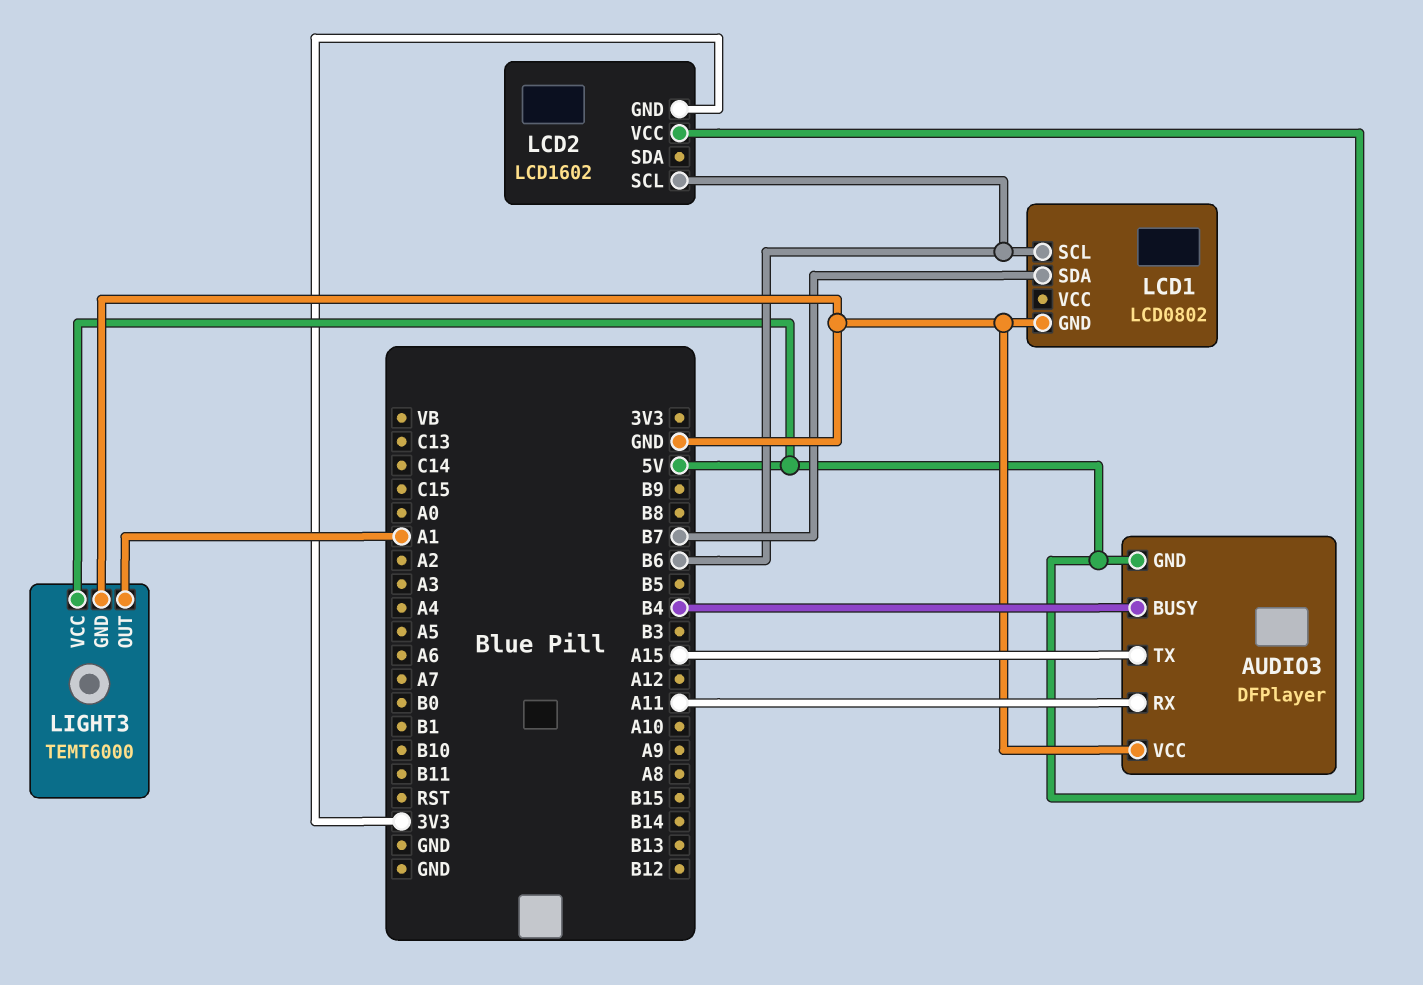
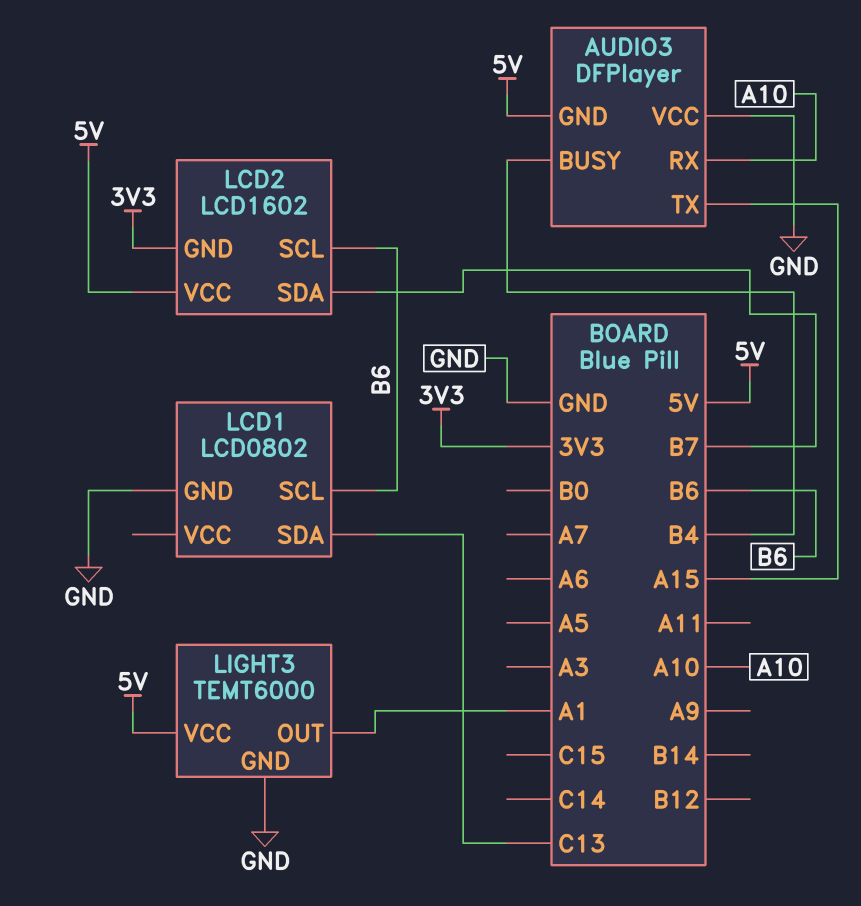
AUDIO3 pin RX: A11 -> A10
LCD1 pin SDA: B7 -> C13
LCD2 pin SDA: none -> B7

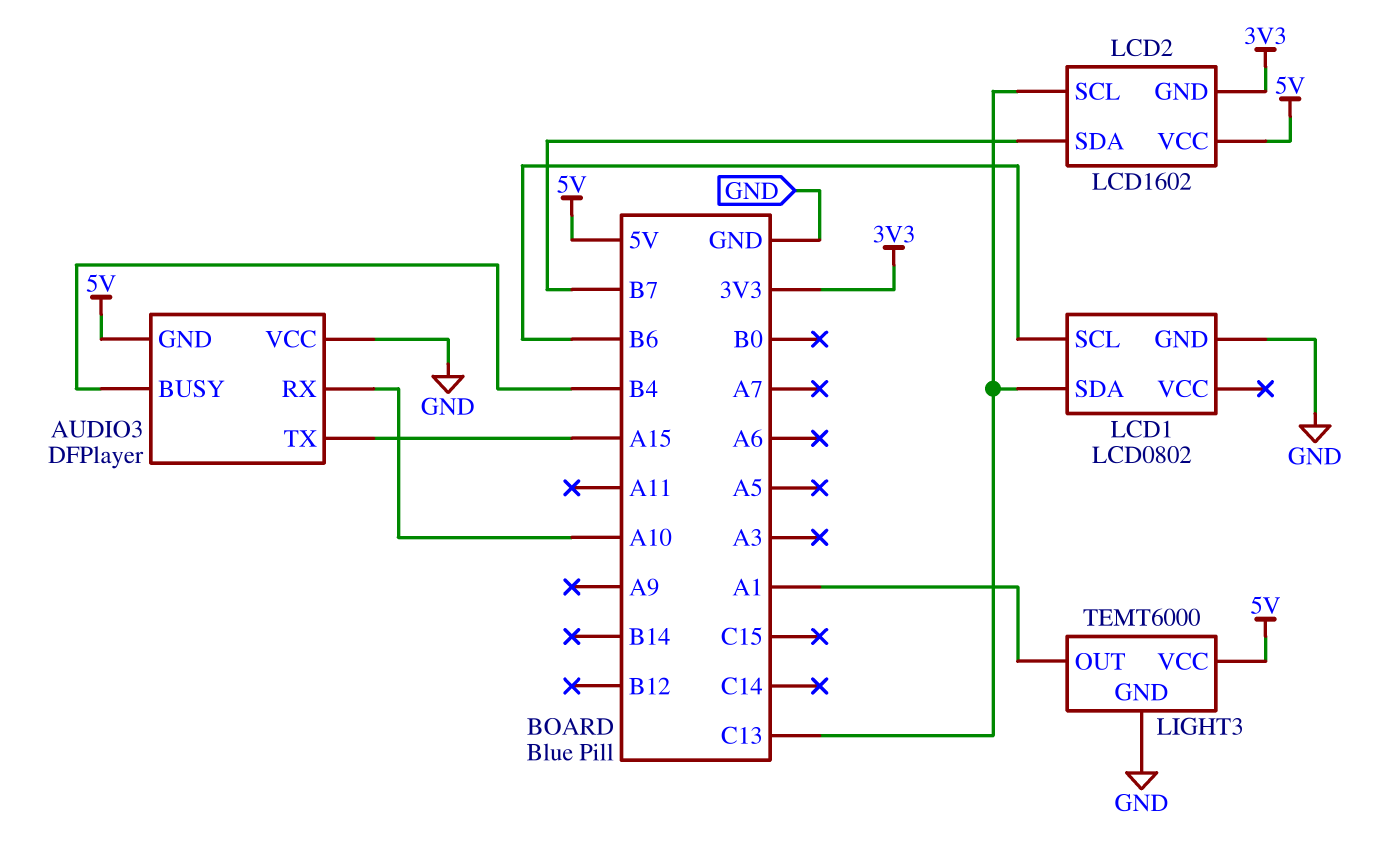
LCD2 pin SCL: B6 -> C13

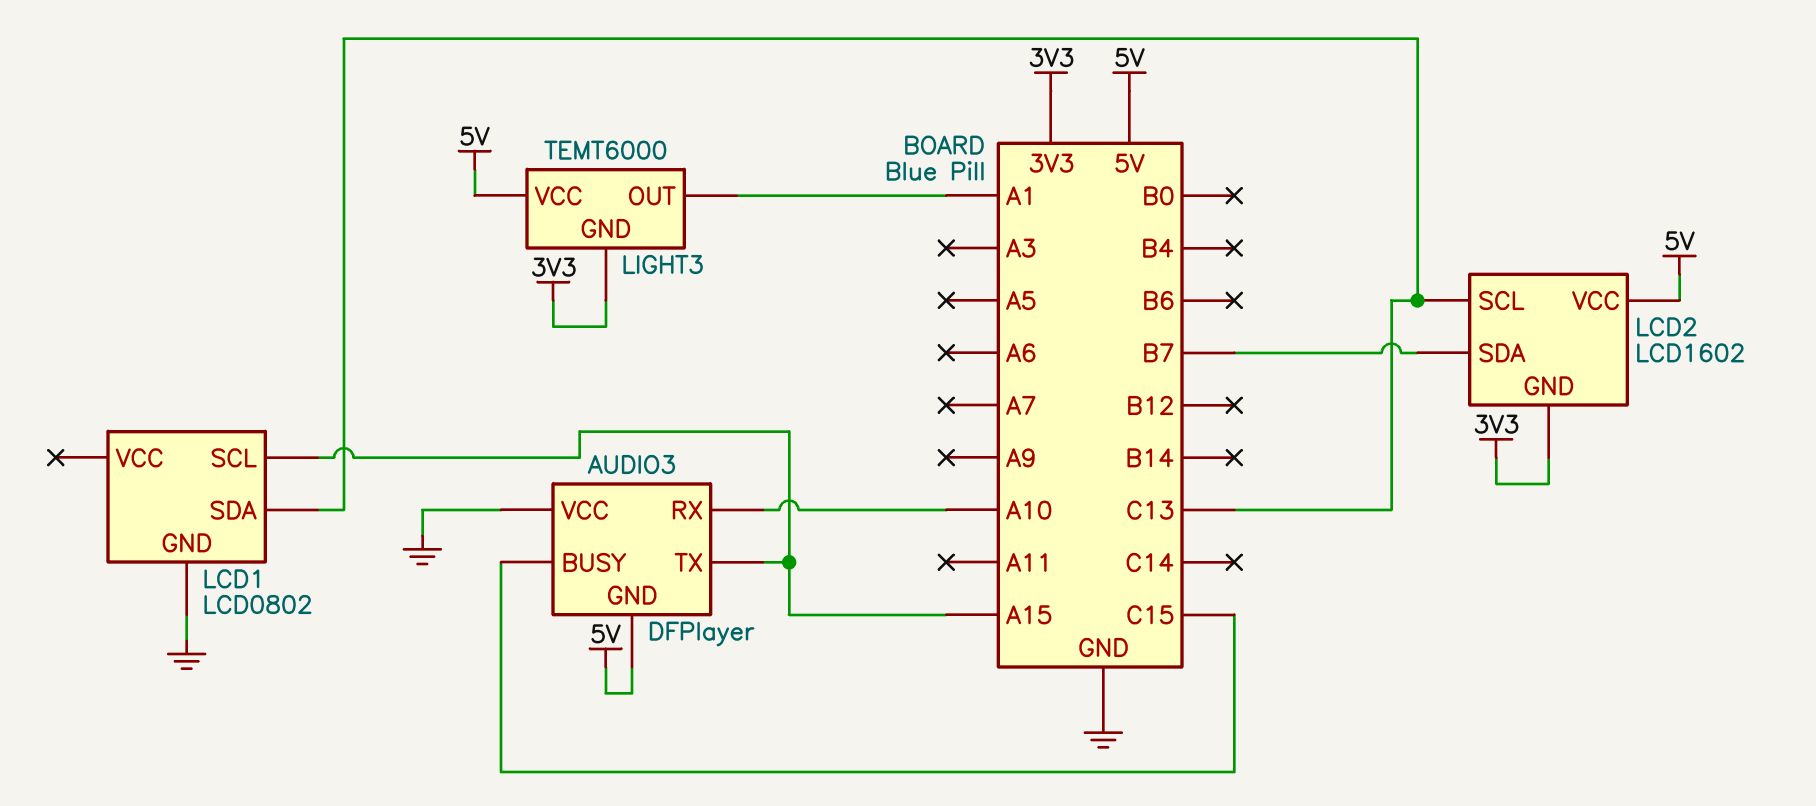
AUDIO3 pin BUSY: B4 -> C15
LCD1 pin SCL: B6 -> A15
LIGHT3 pin GND: GND -> 3V3

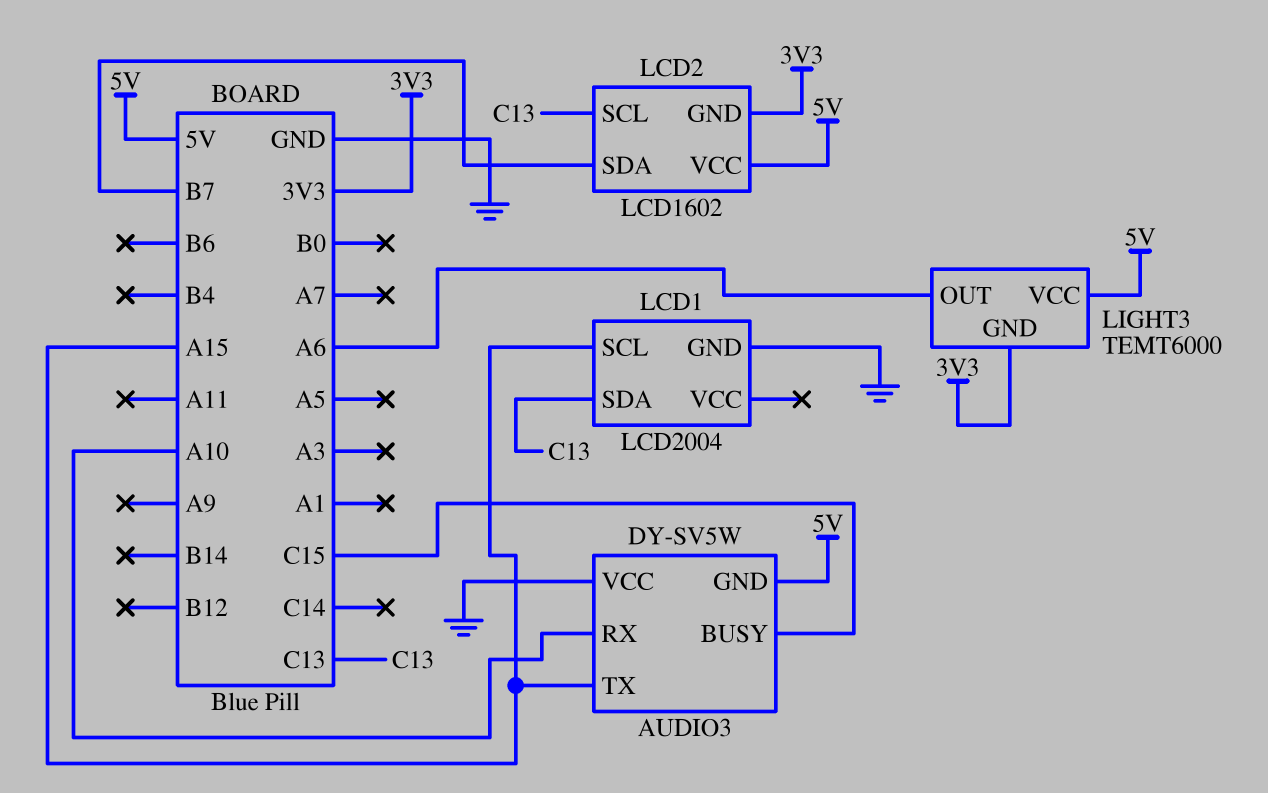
AUDIO3: DFPlayer -> DY-SV5W
LCD1: LCD0802 -> LCD2004
LIGHT3 pin OUT: A1 -> A6

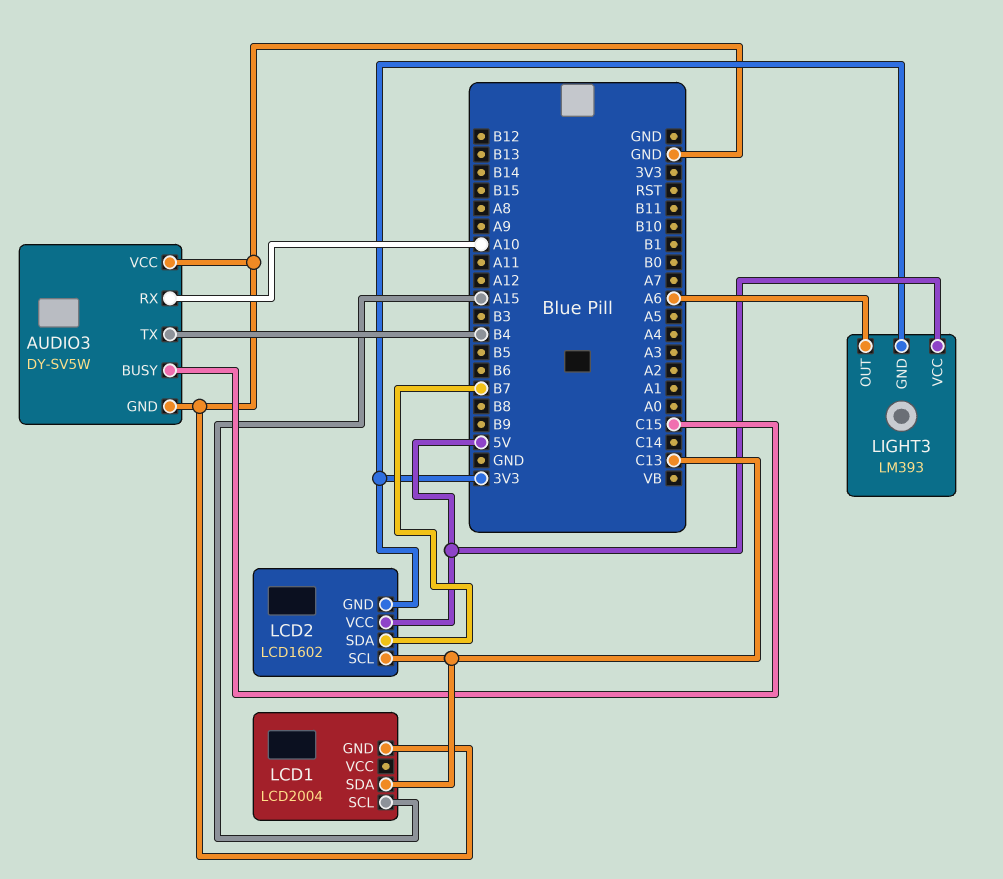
AUDIO3 pin GND: 5V -> GND
AUDIO3 pin TX: A15 -> B4
LIGHT3: TEMT6000 -> LM393

